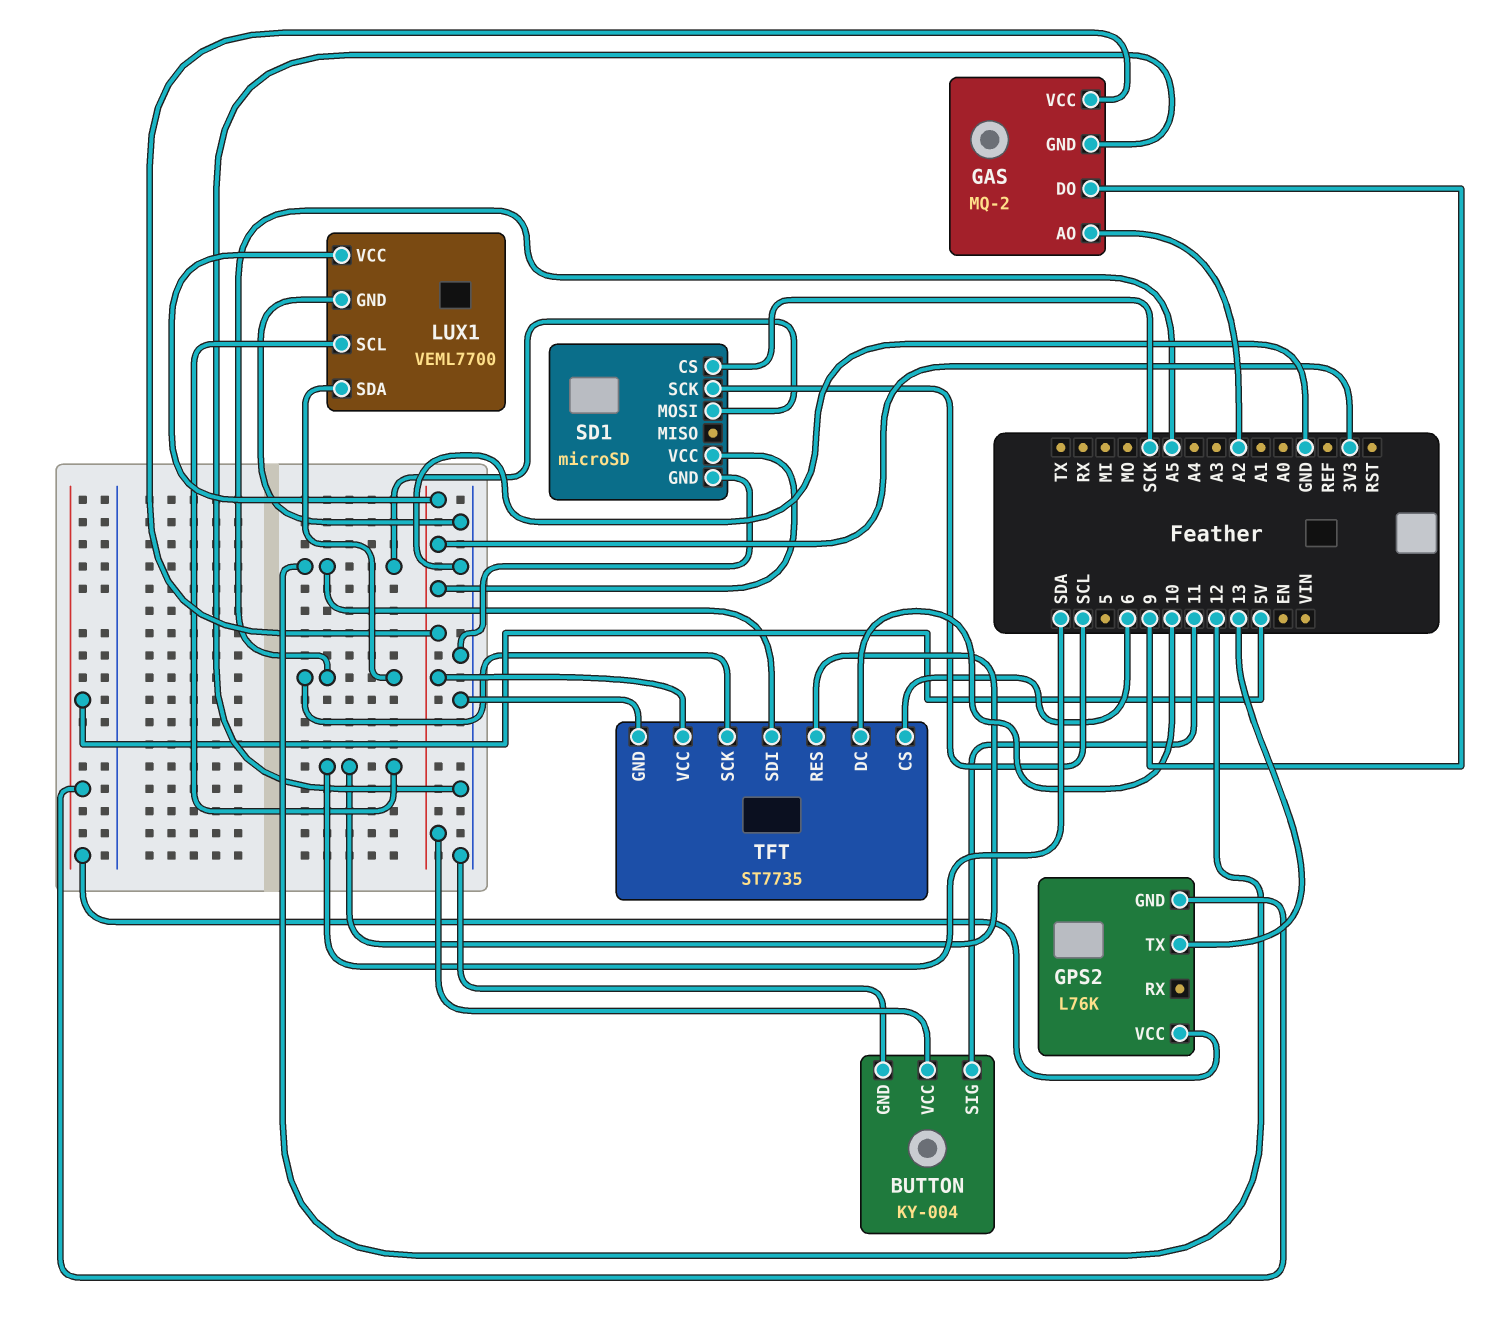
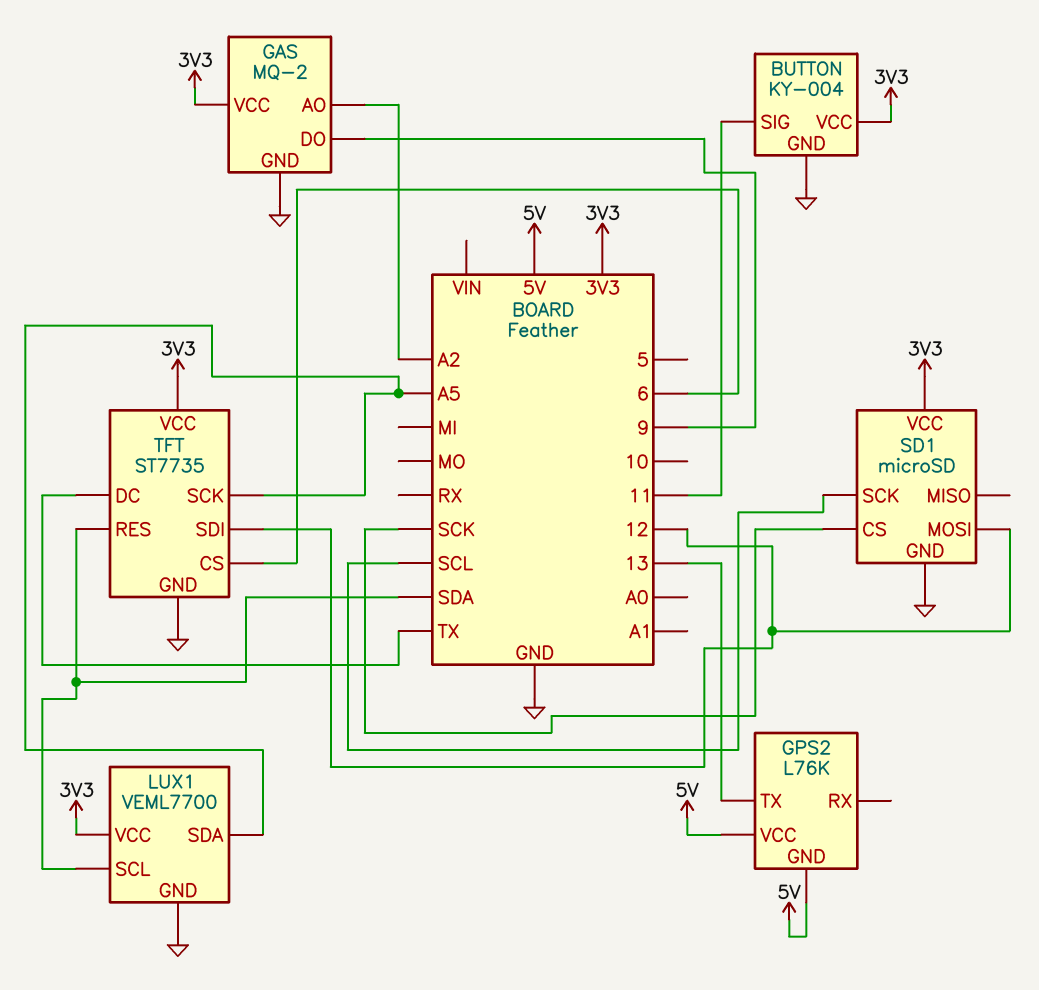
TFT pin DC: 10 -> TX

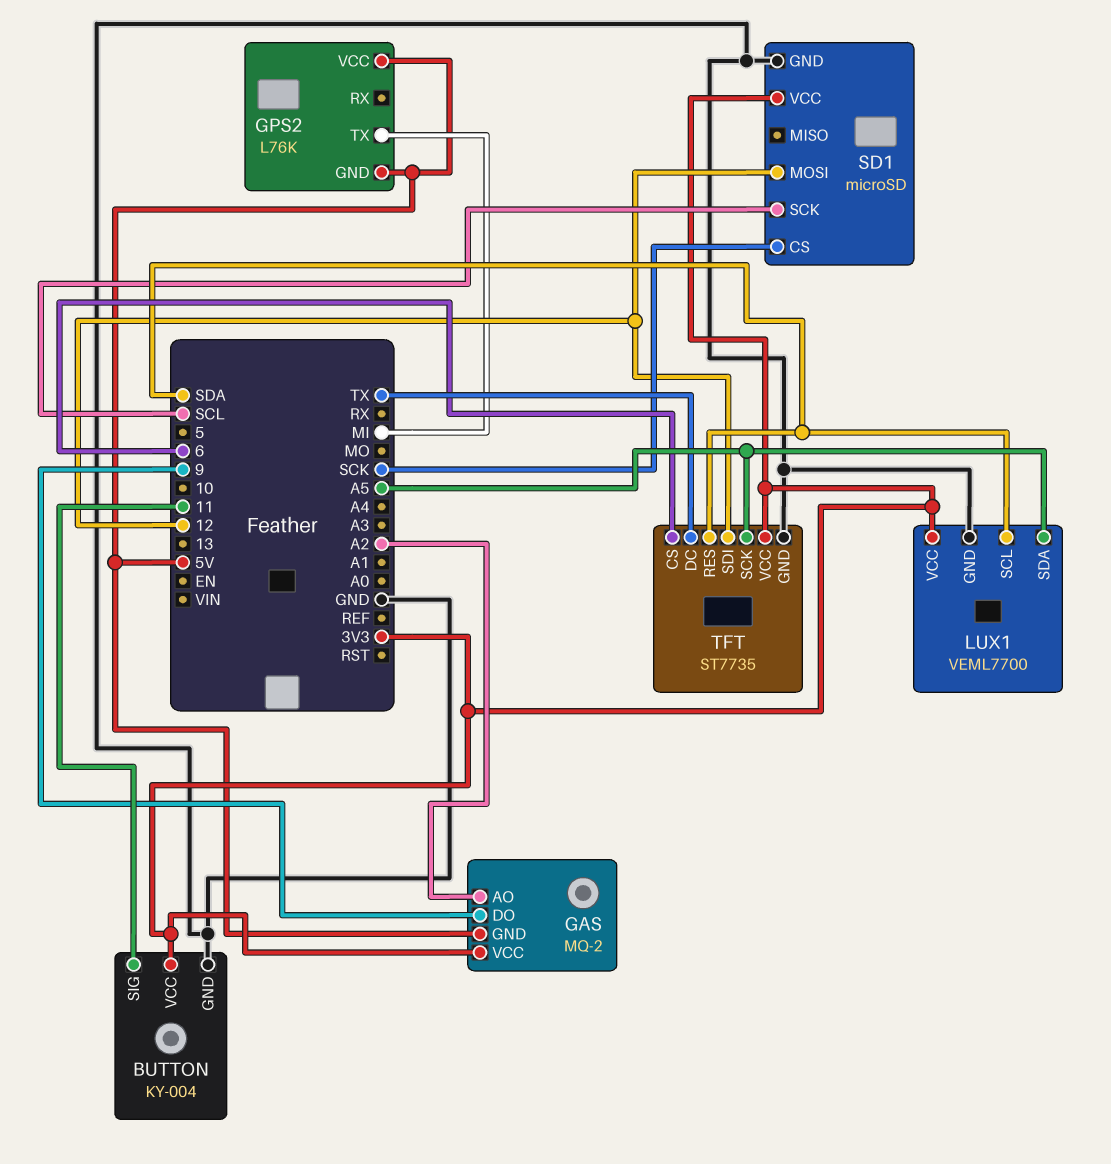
GAS pin GND: GND -> 5V
GPS2 pin TX: 13 -> MI

